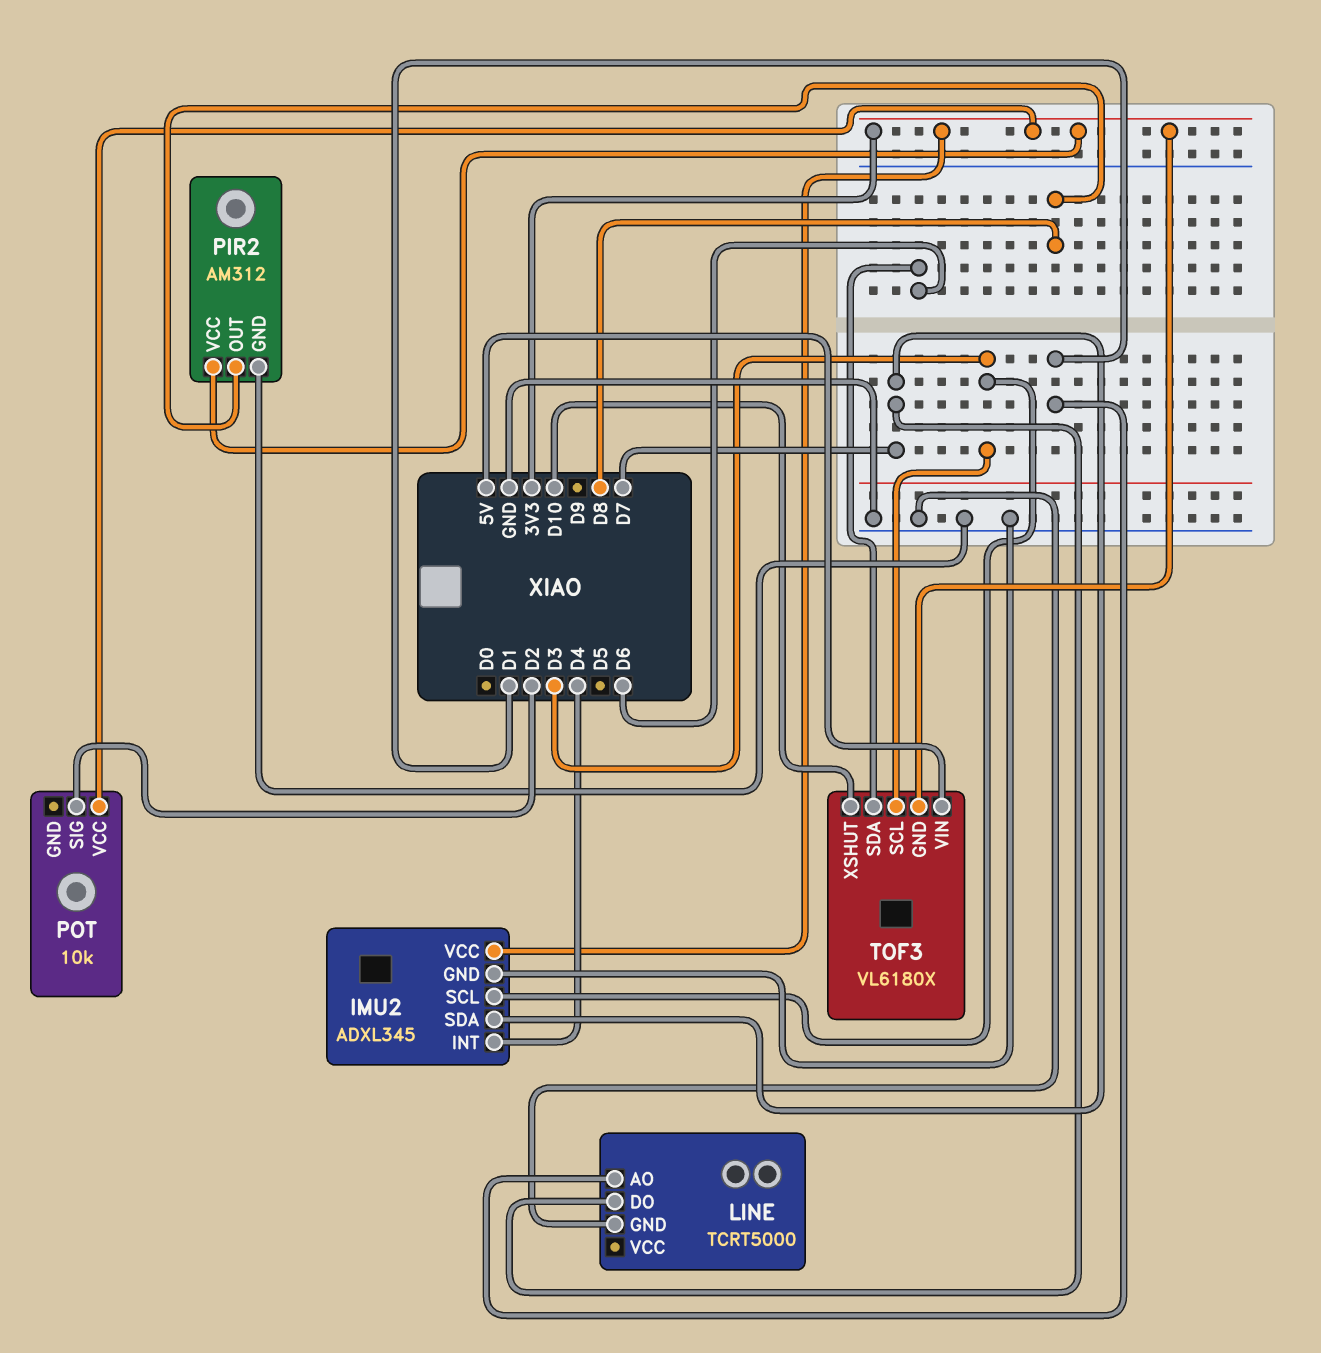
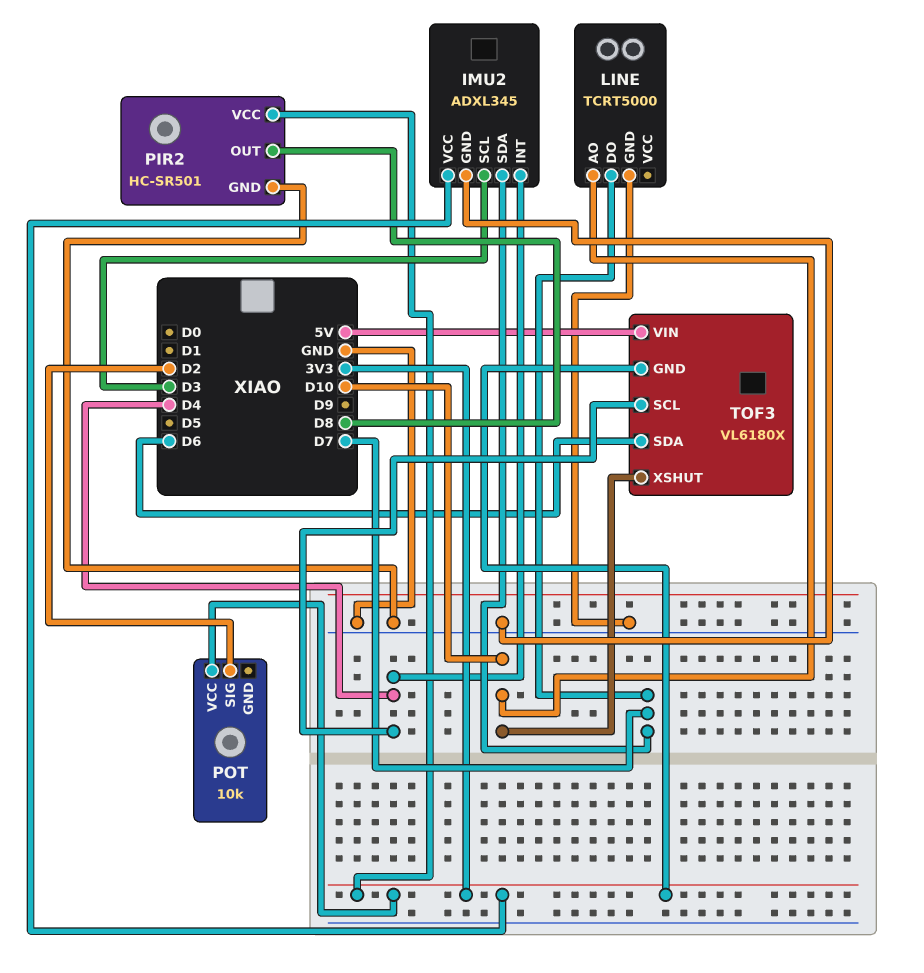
LINE pin AO: D1 -> D10
PIR2: AM312 -> HC-SR501
TOF3 pin SCL: D3 -> D4

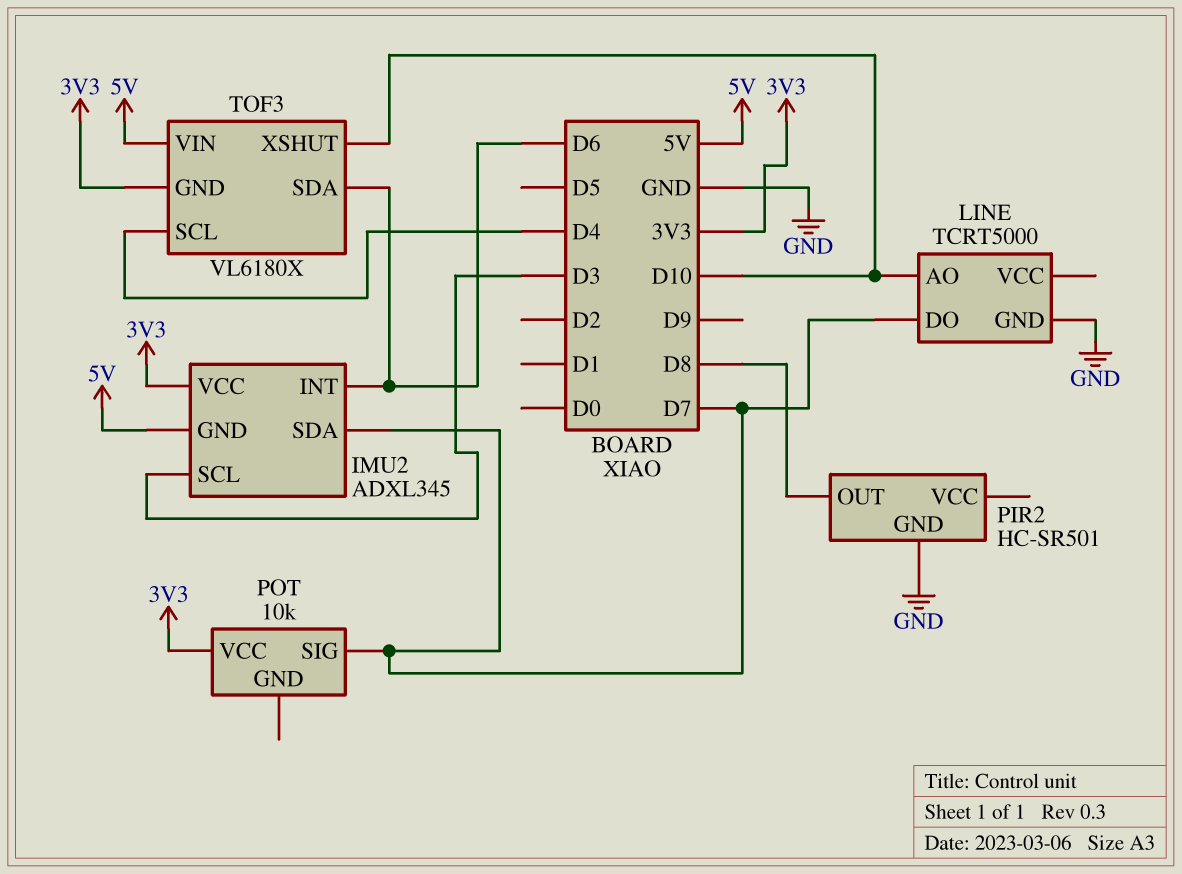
IMU2 pin GND: GND -> 5V
IMU2 pin INT: D4 -> D6
PIR2 pin VCC: 3V3 -> none
POT pin SIG: D2 -> D7

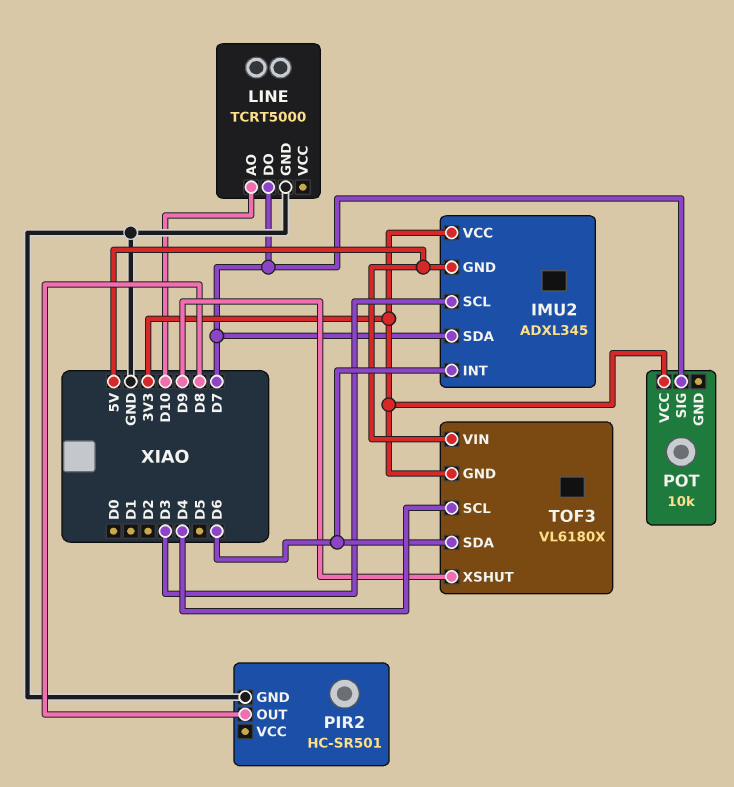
TOF3 pin XSHUT: D10 -> D9

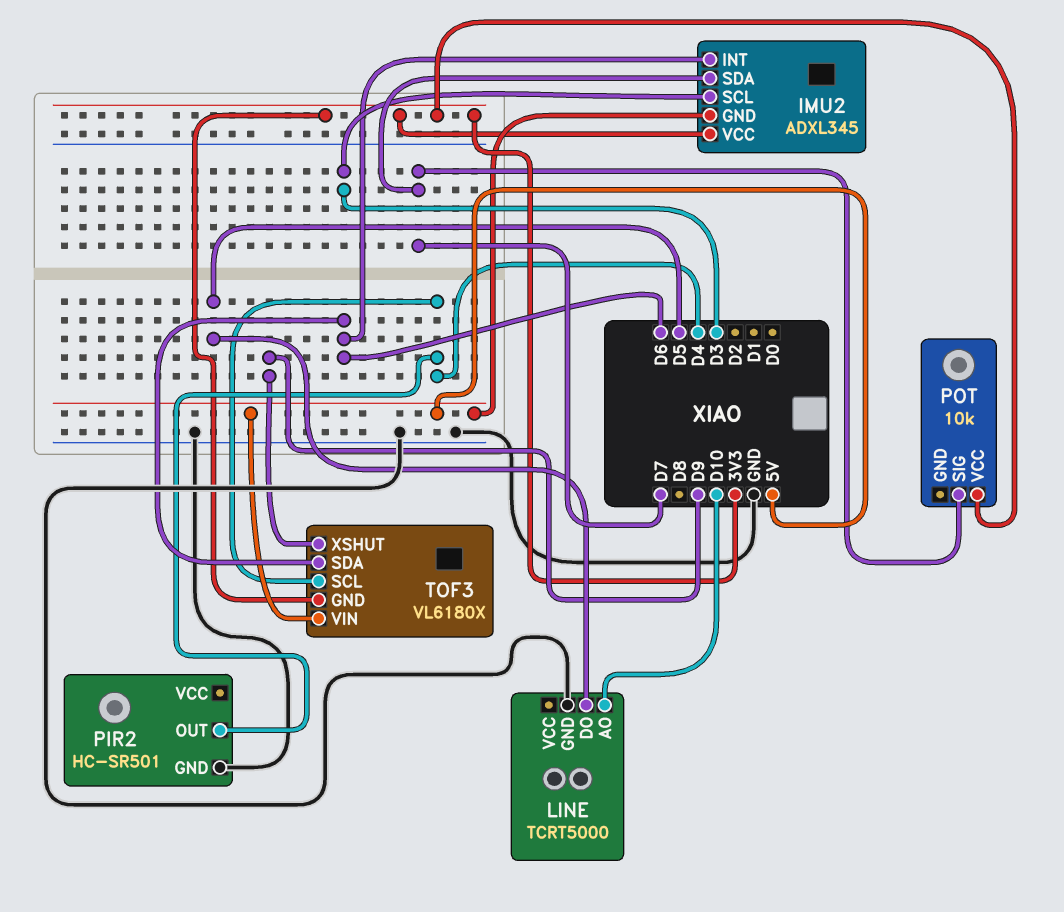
LINE pin DO: D7 -> D5
PIR2 pin OUT: D8 -> D4

